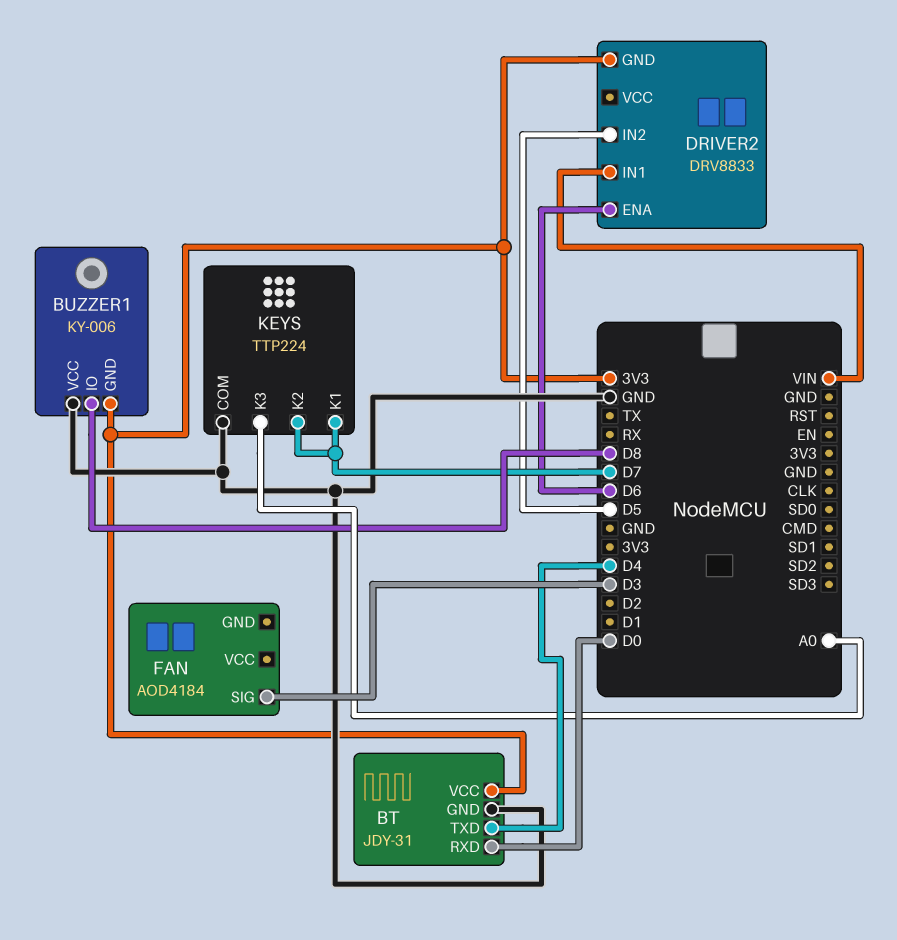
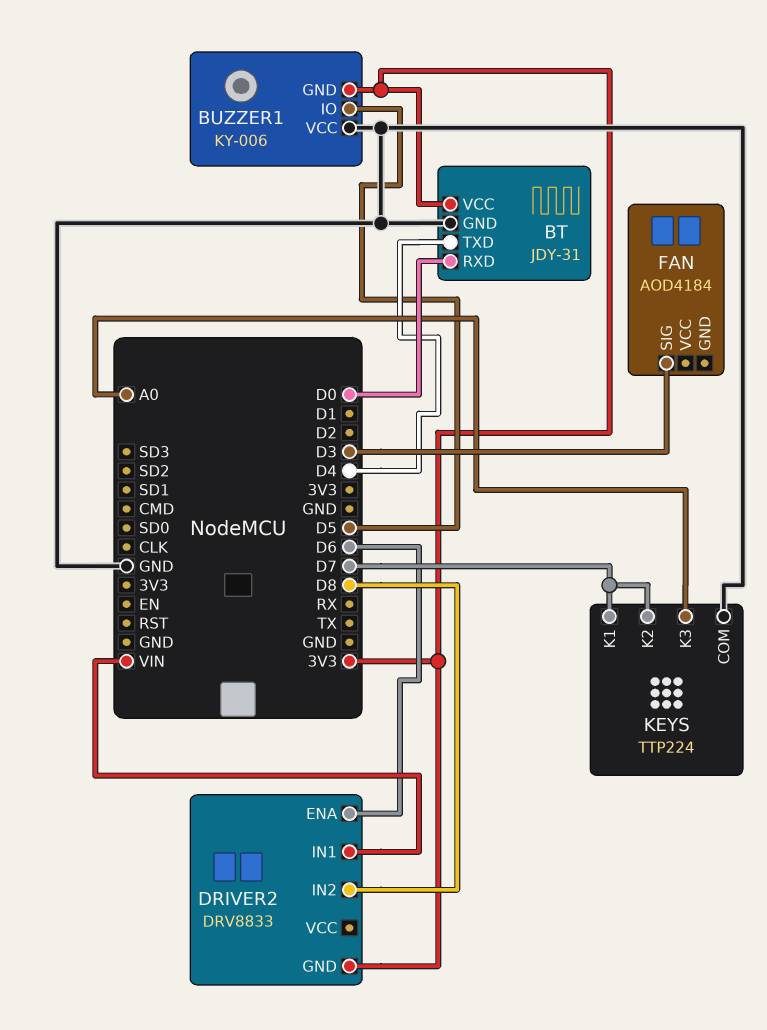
BUZZER1 pin IO: D8 -> D5
DRIVER2 pin IN2: D5 -> D8

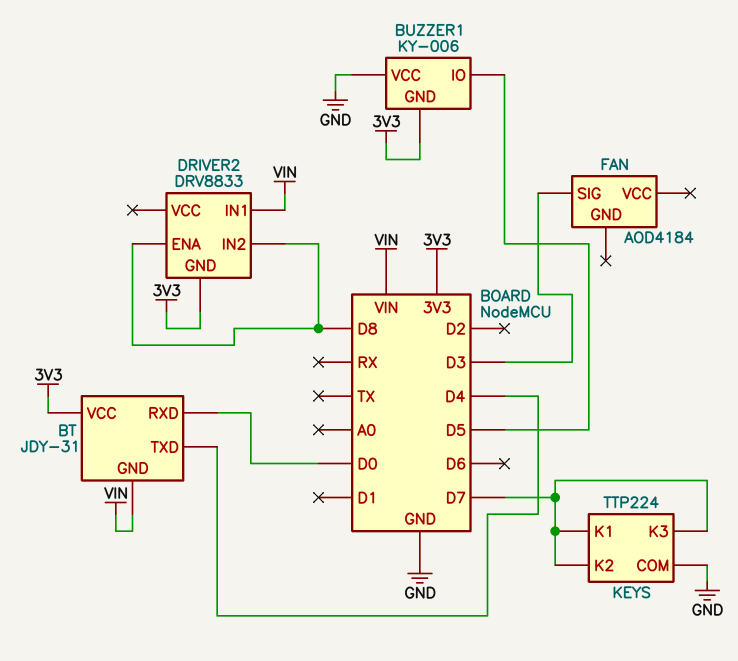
BT pin GND: GND -> VIN
DRIVER2 pin ENA: D6 -> D8
KEYS pin K3: A0 -> D7

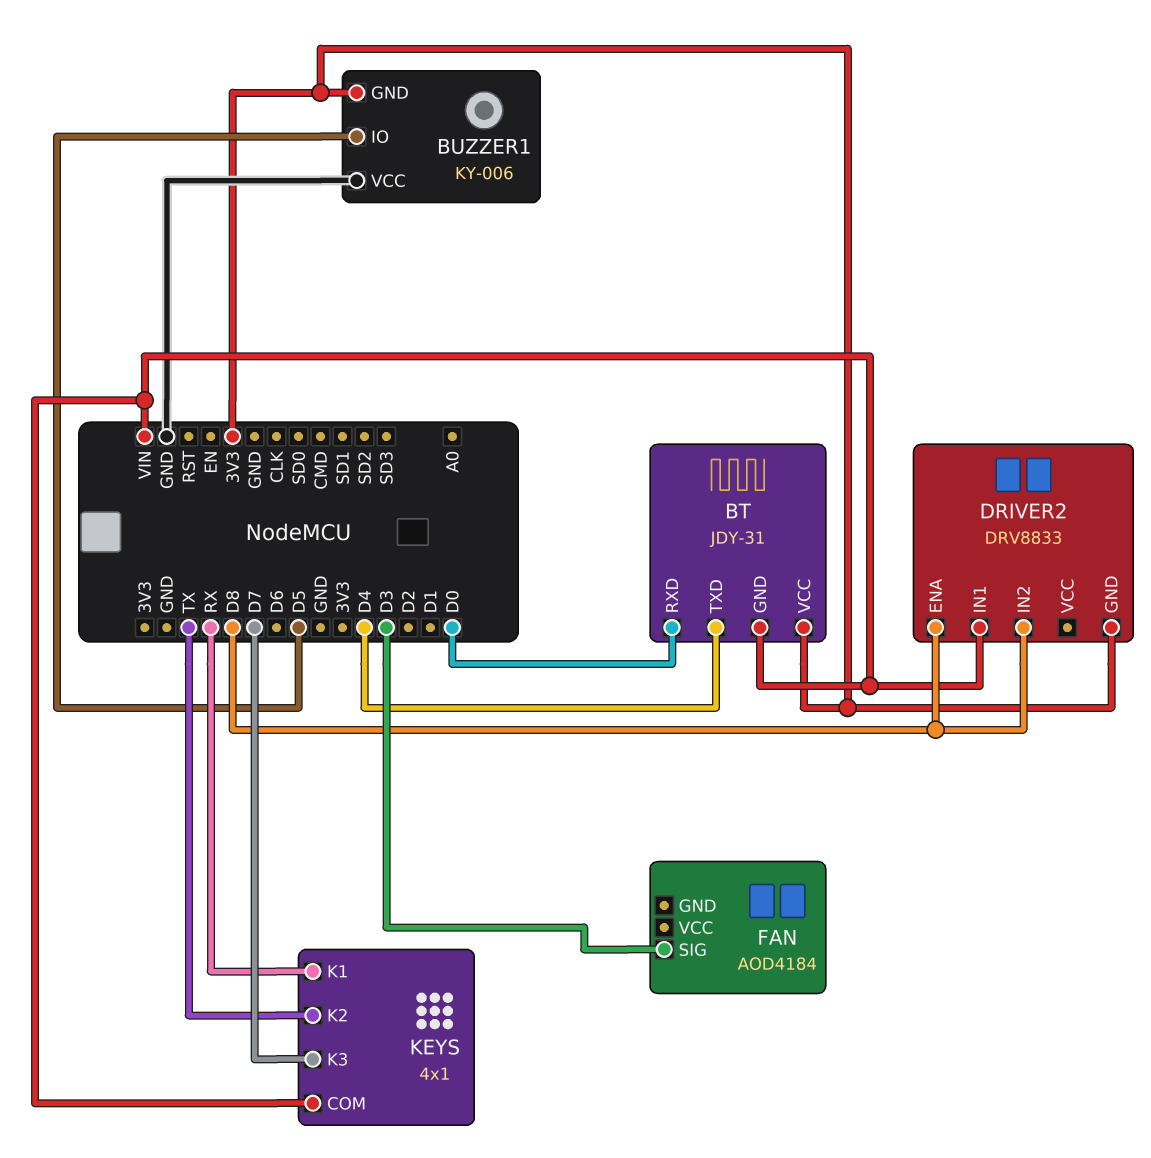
KEYS: TTP224 -> 4x1
KEYS pin COM: GND -> VIN
KEYS pin K1: D7 -> RX
KEYS pin K2: D7 -> TX

